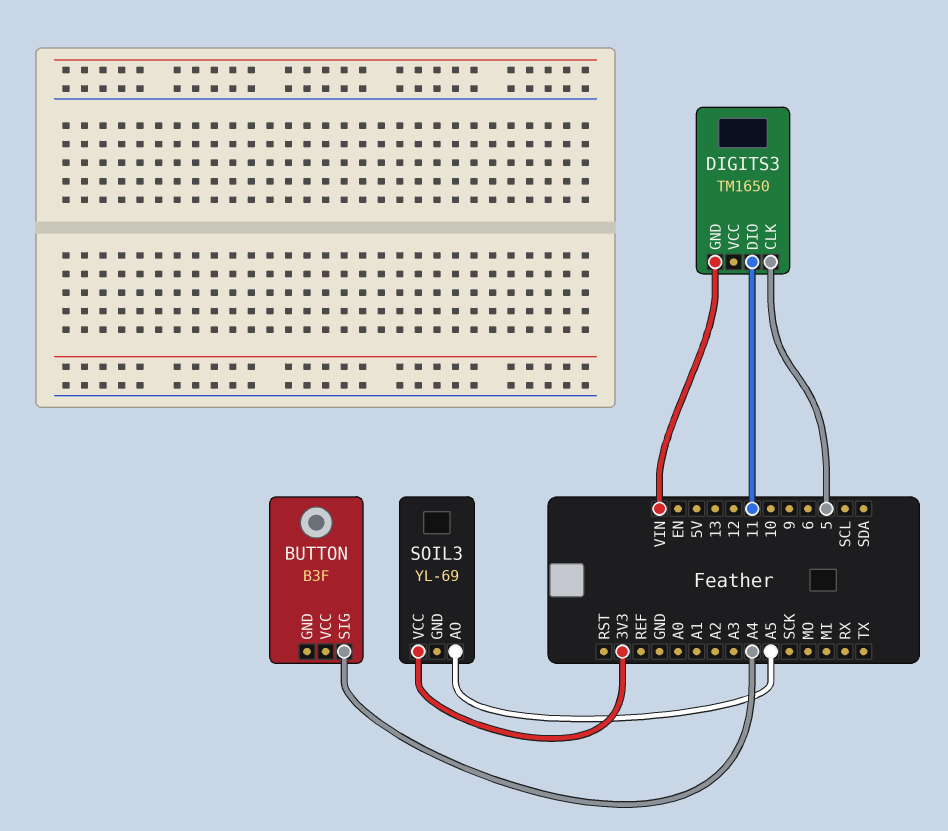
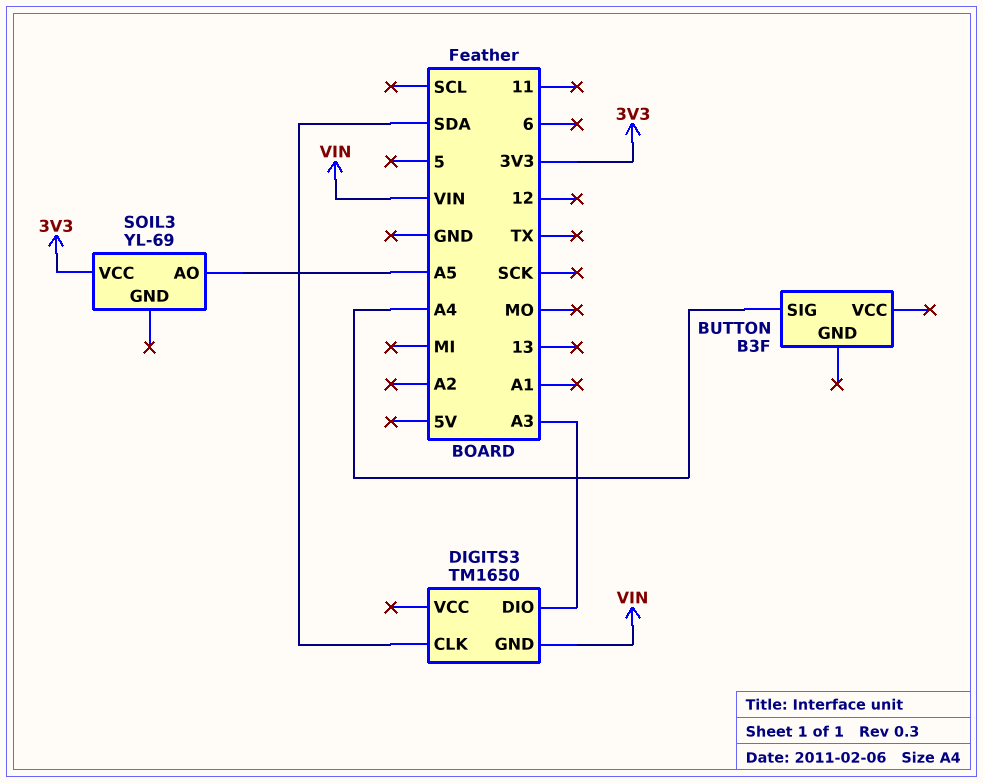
DIGITS3 pin CLK: 5 -> SDA
DIGITS3 pin DIO: 11 -> A3

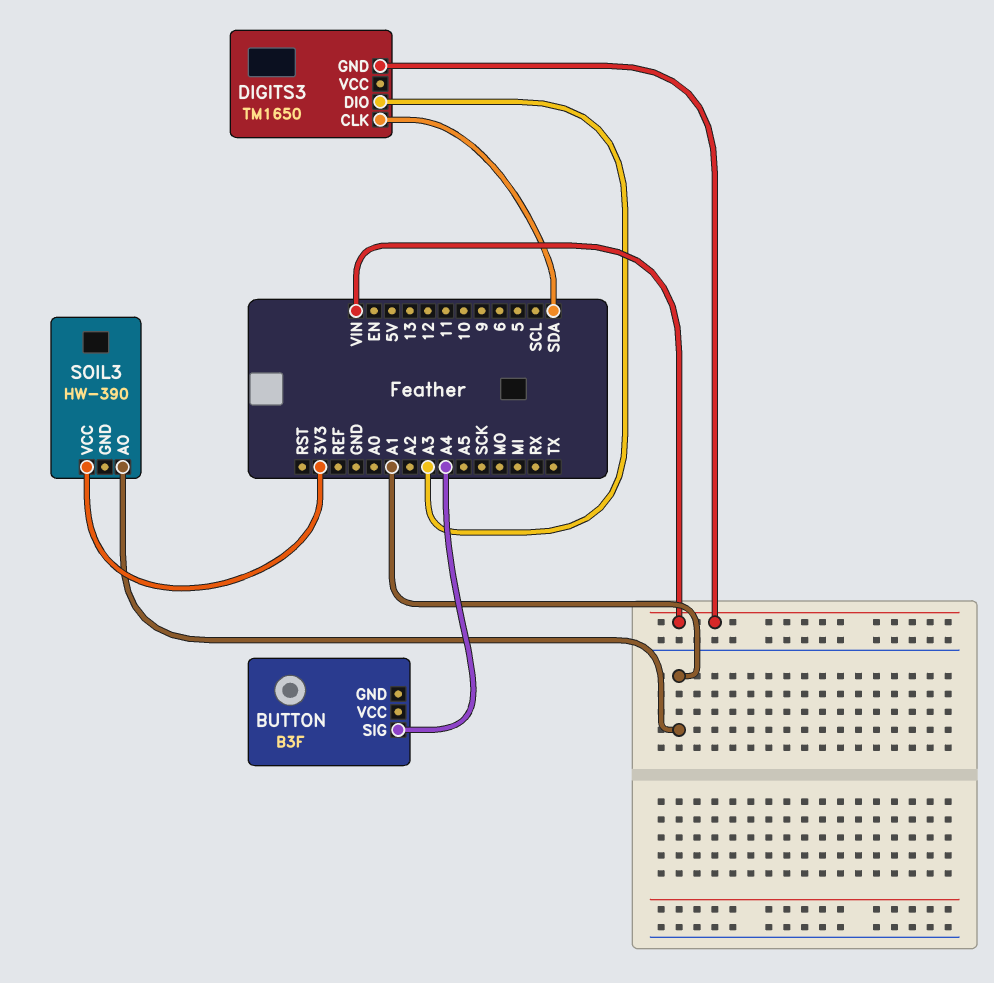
SOIL3: YL-69 -> HW-390
SOIL3 pin AO: A5 -> A1

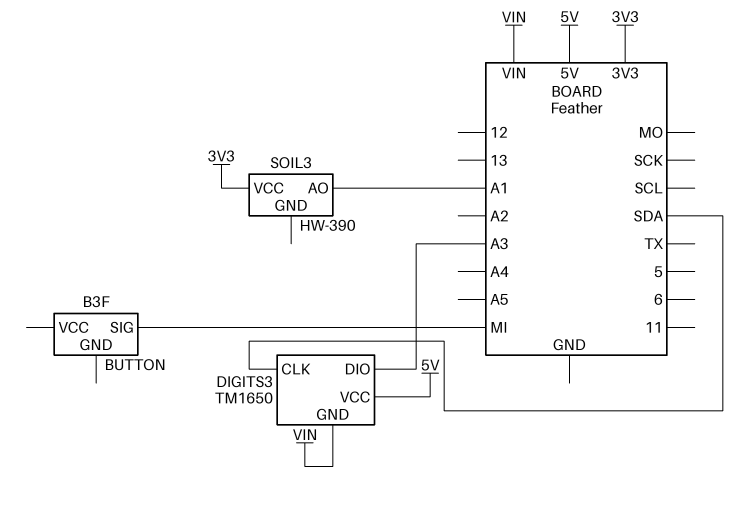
BUTTON pin SIG: A4 -> MI
DIGITS3 pin VCC: none -> 5V

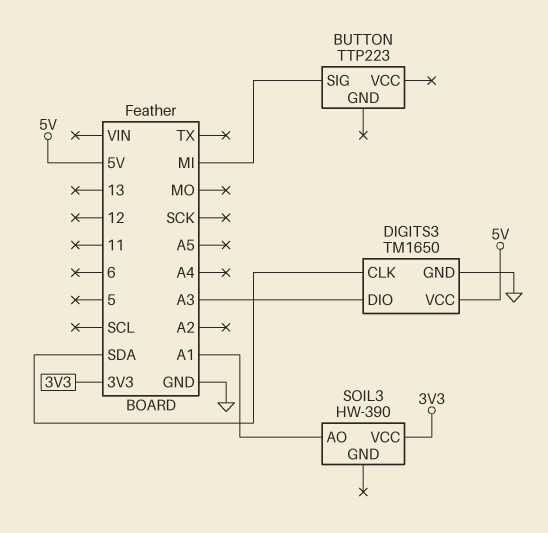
BUTTON: B3F -> TTP223
DIGITS3 pin GND: VIN -> GND

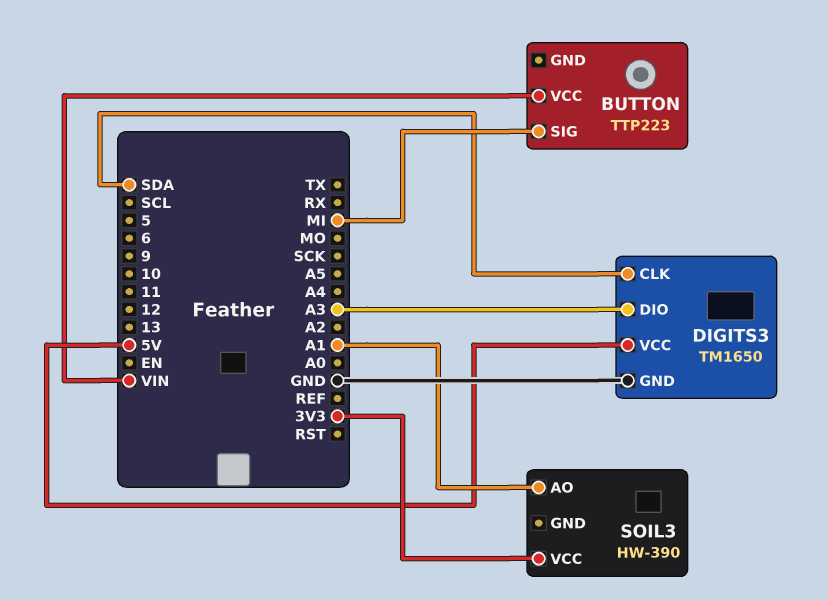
BUTTON pin VCC: none -> VIN

